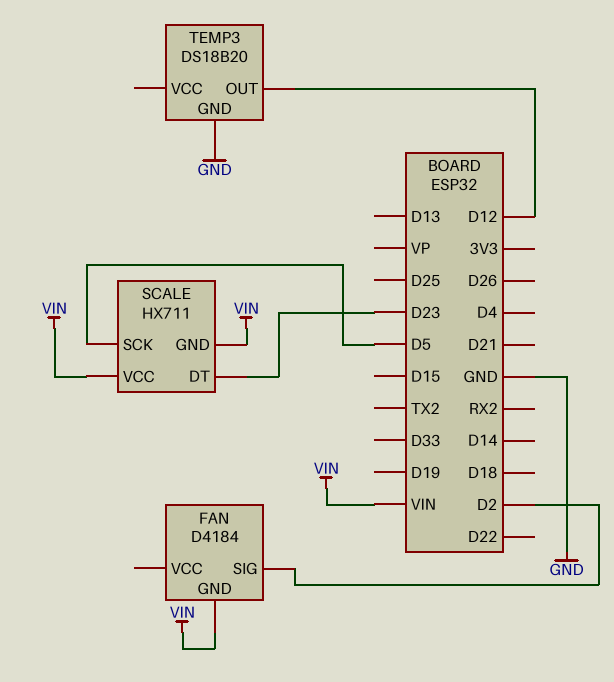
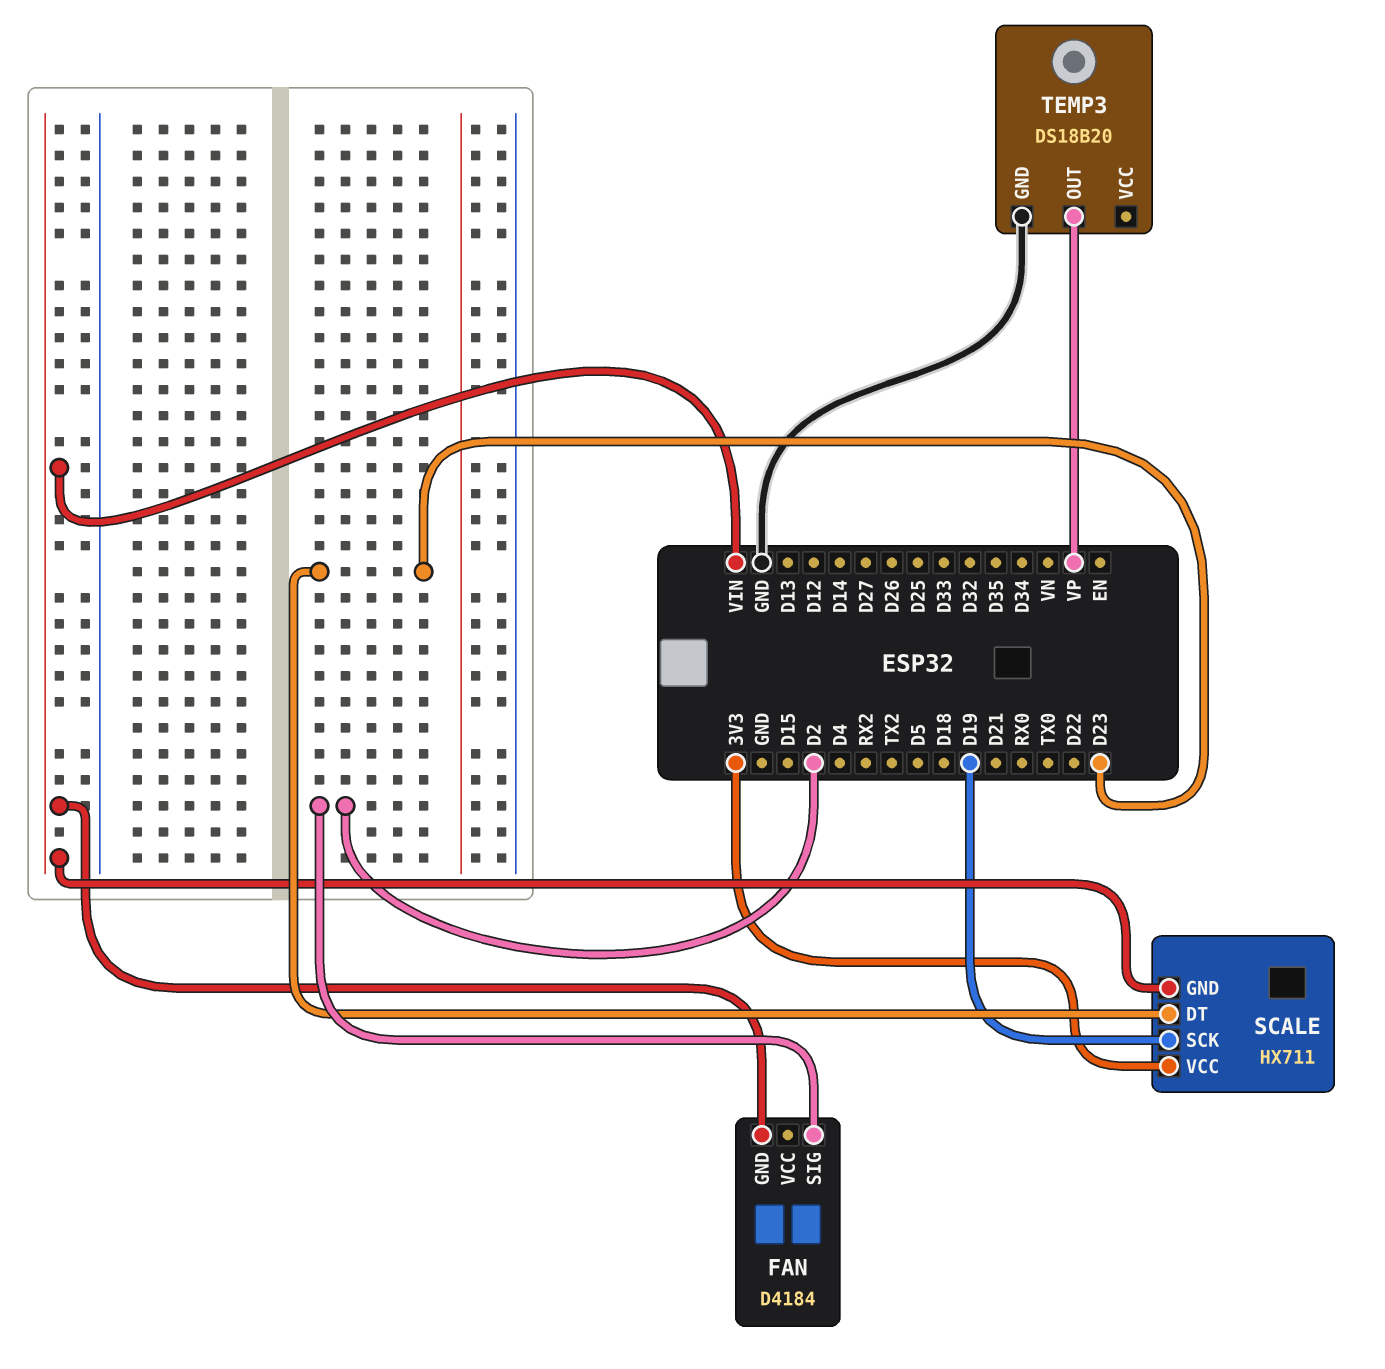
SCALE pin SCK: D5 -> D19
SCALE pin VCC: VIN -> 3V3
TEMP3 pin OUT: D12 -> VP

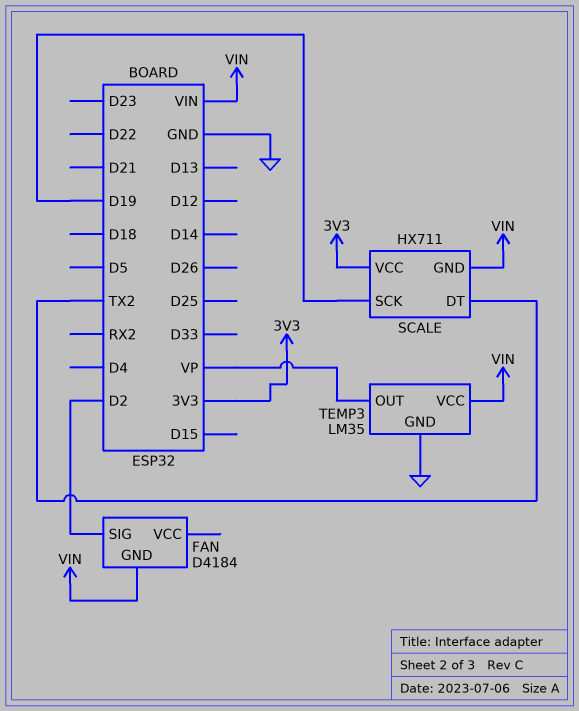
SCALE pin DT: D23 -> TX2
TEMP3: DS18B20 -> LM35
TEMP3 pin VCC: none -> VIN

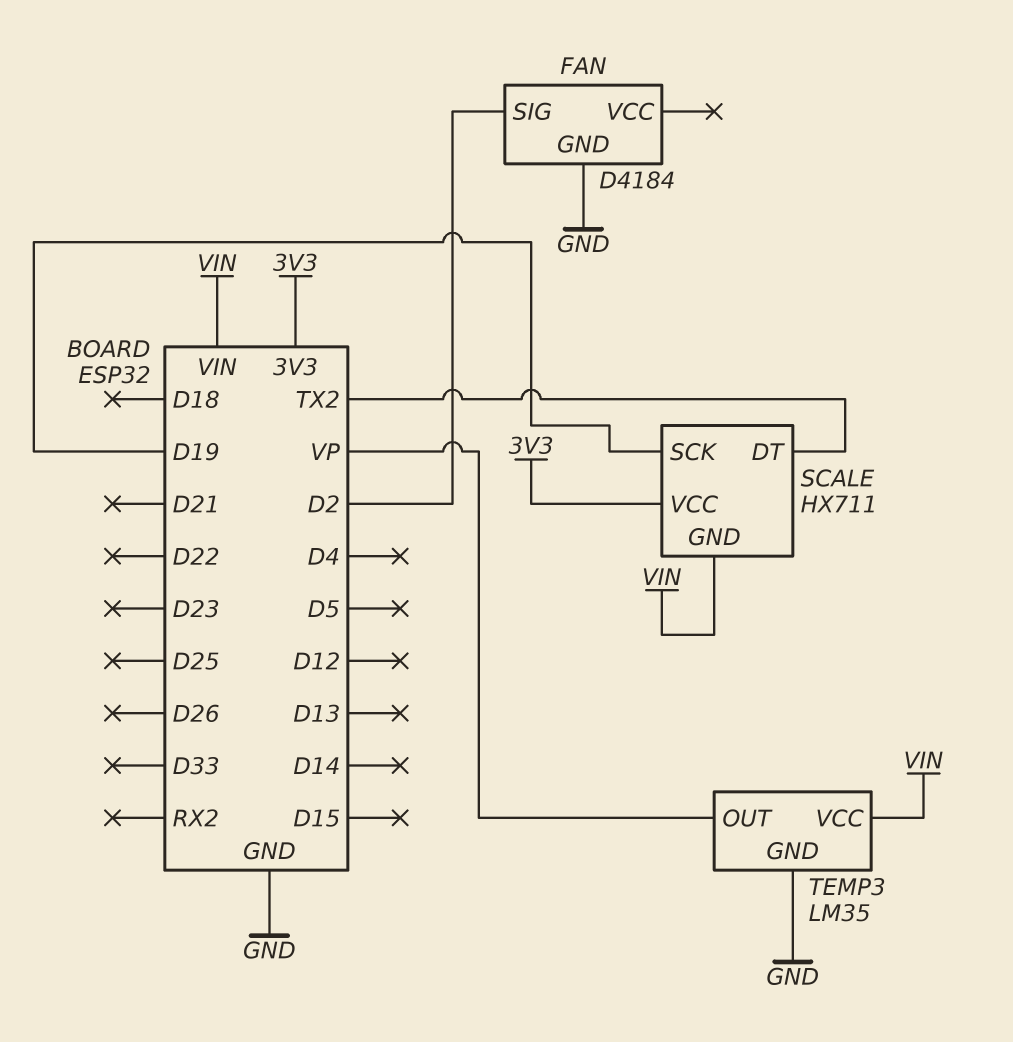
FAN pin GND: VIN -> GND

